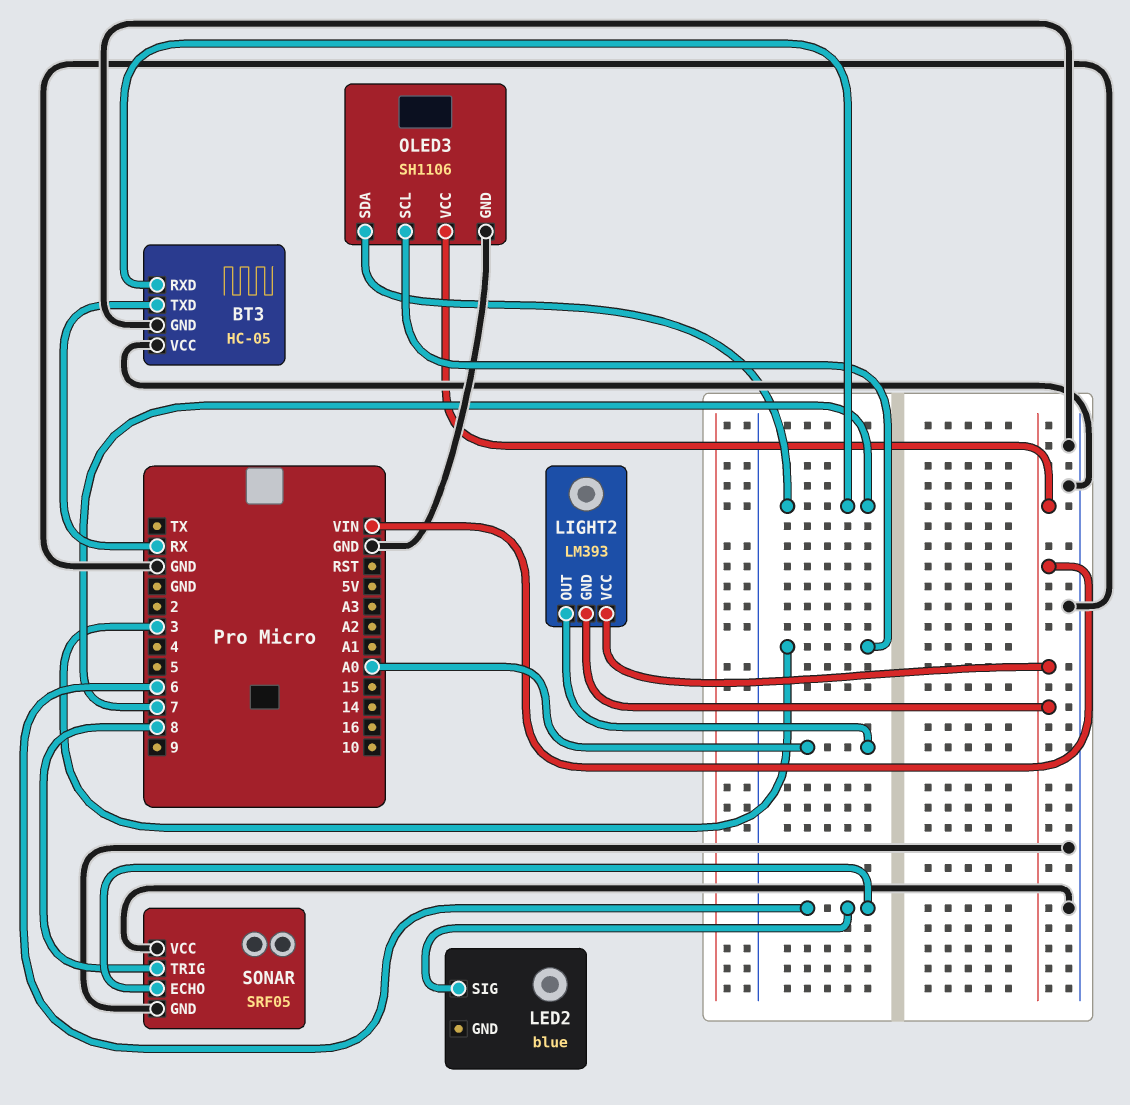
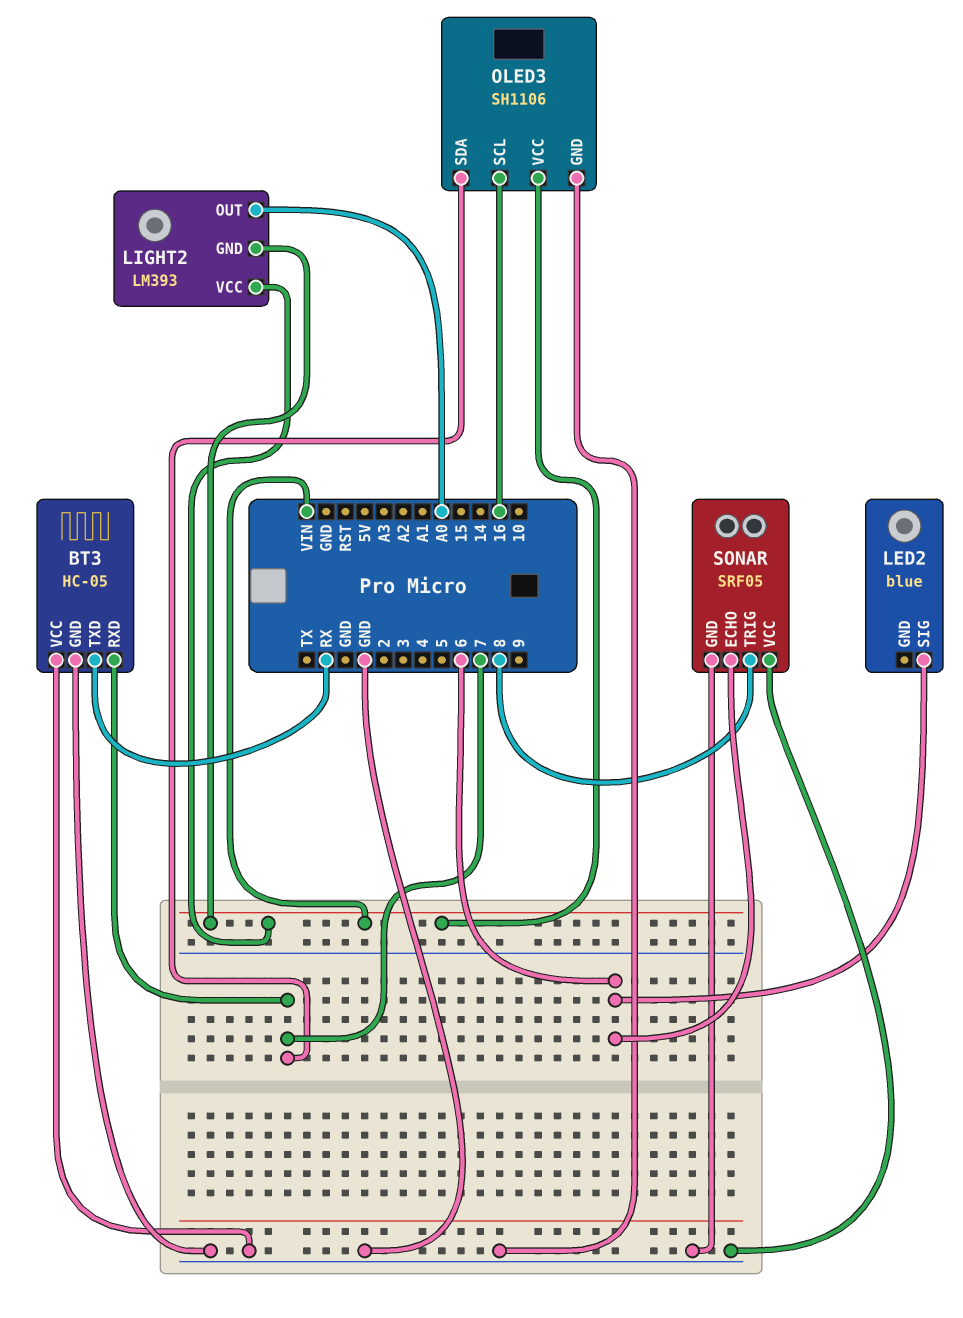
OLED3 pin SCL: 3 -> 16

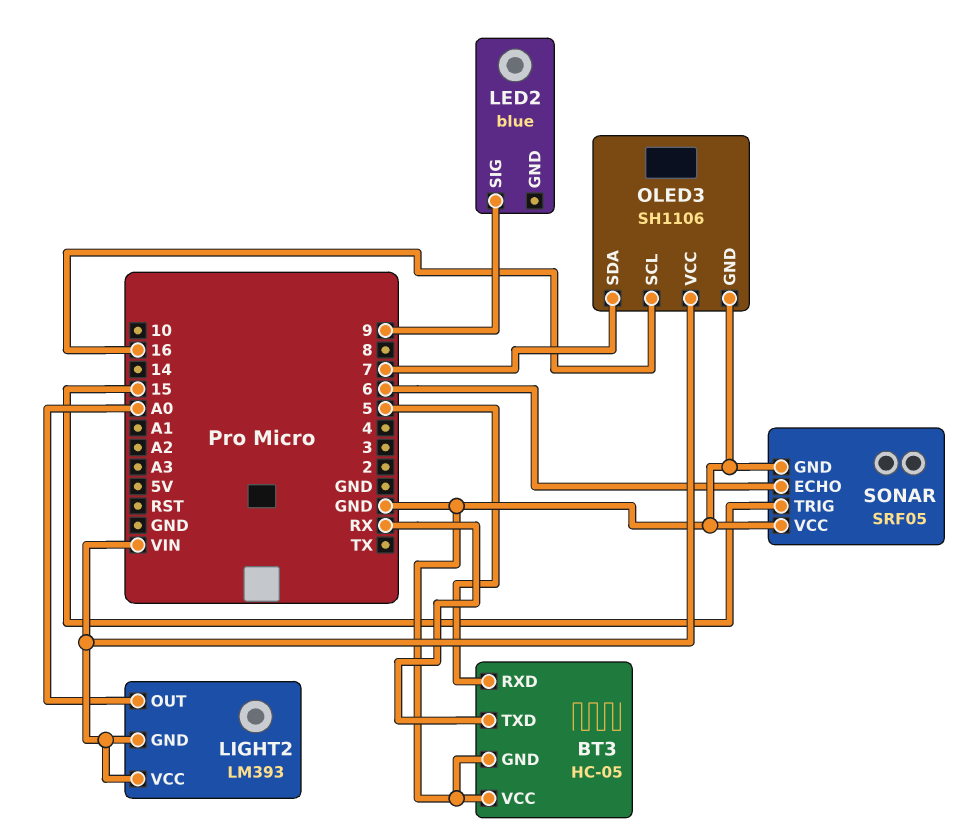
BT3 pin RXD: 7 -> 5
LED2 pin SIG: 6 -> 9
SONAR pin TRIG: 8 -> 15

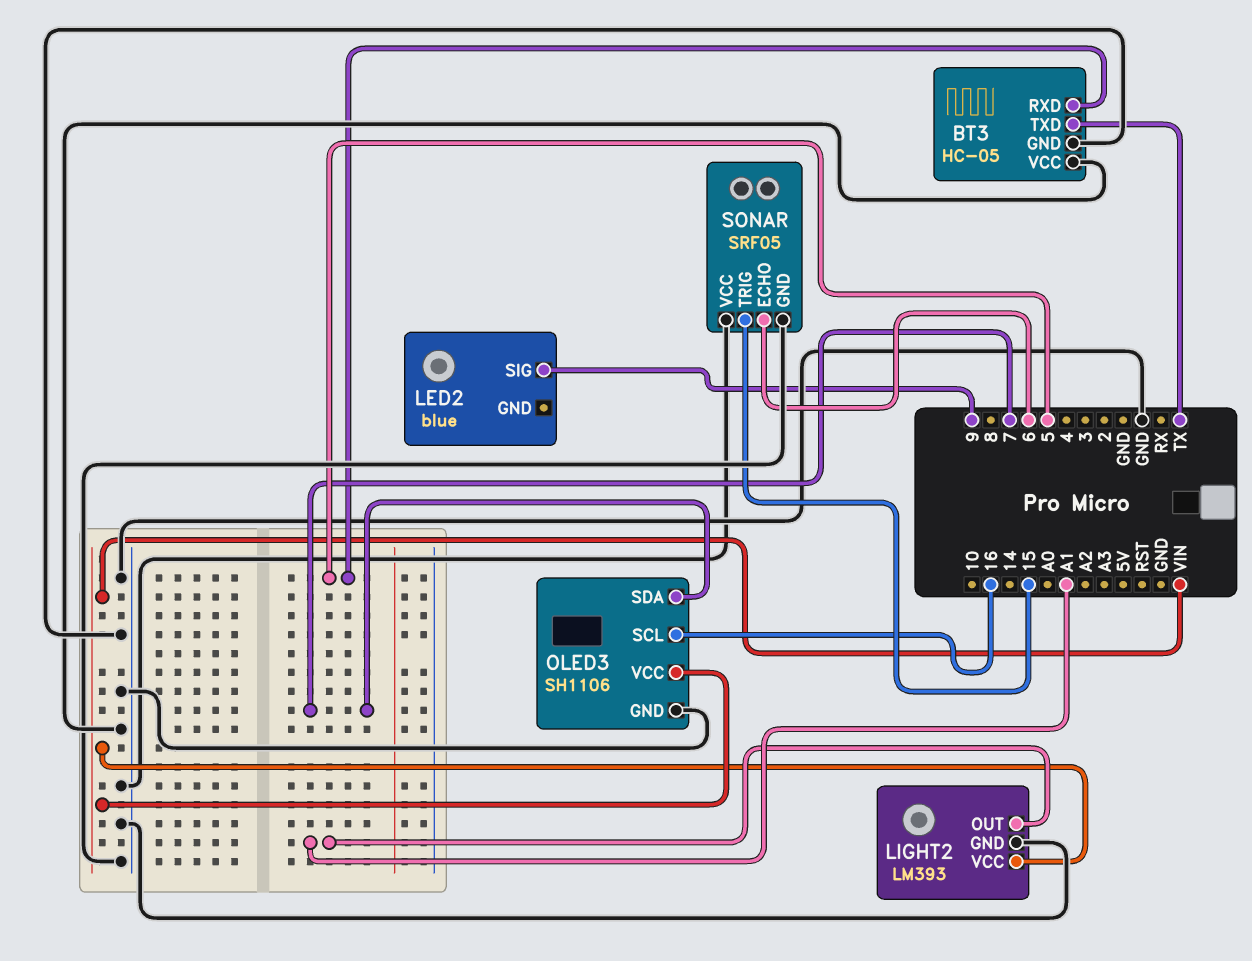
BT3 pin TXD: RX -> TX
LIGHT2 pin GND: VIN -> GND
LIGHT2 pin OUT: A0 -> A1

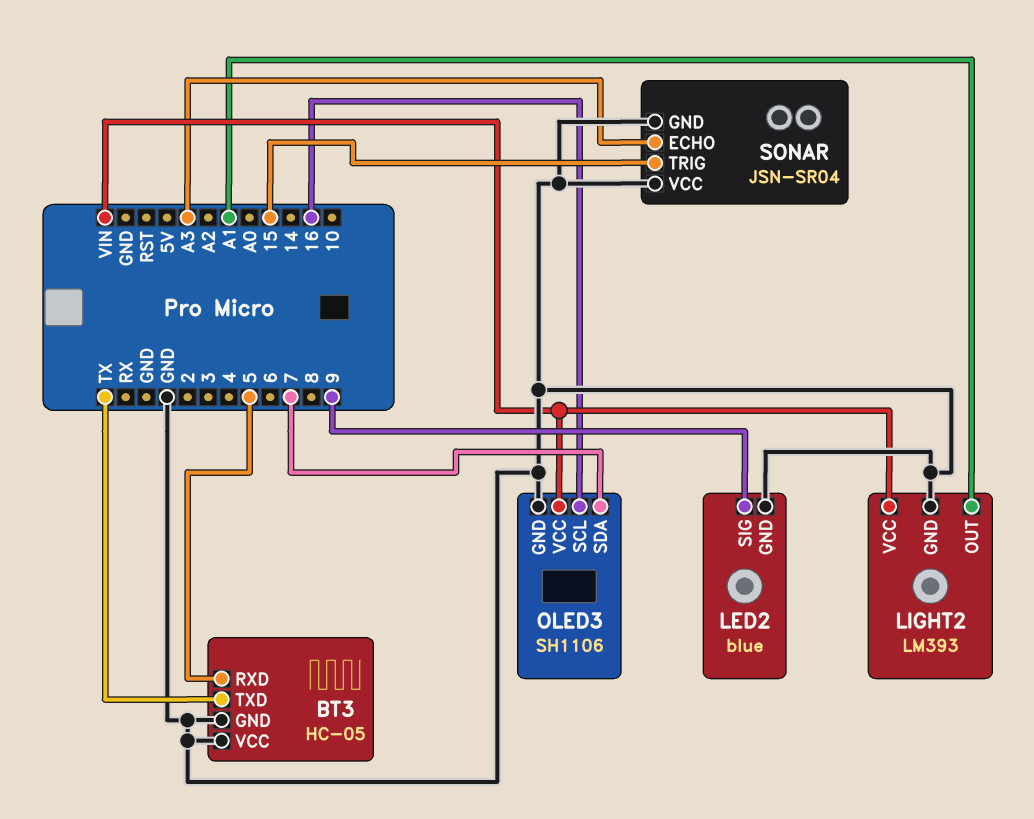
LED2 pin GND: none -> GND
SONAR: SRF05 -> JSN-SR04
SONAR pin ECHO: 6 -> A3

